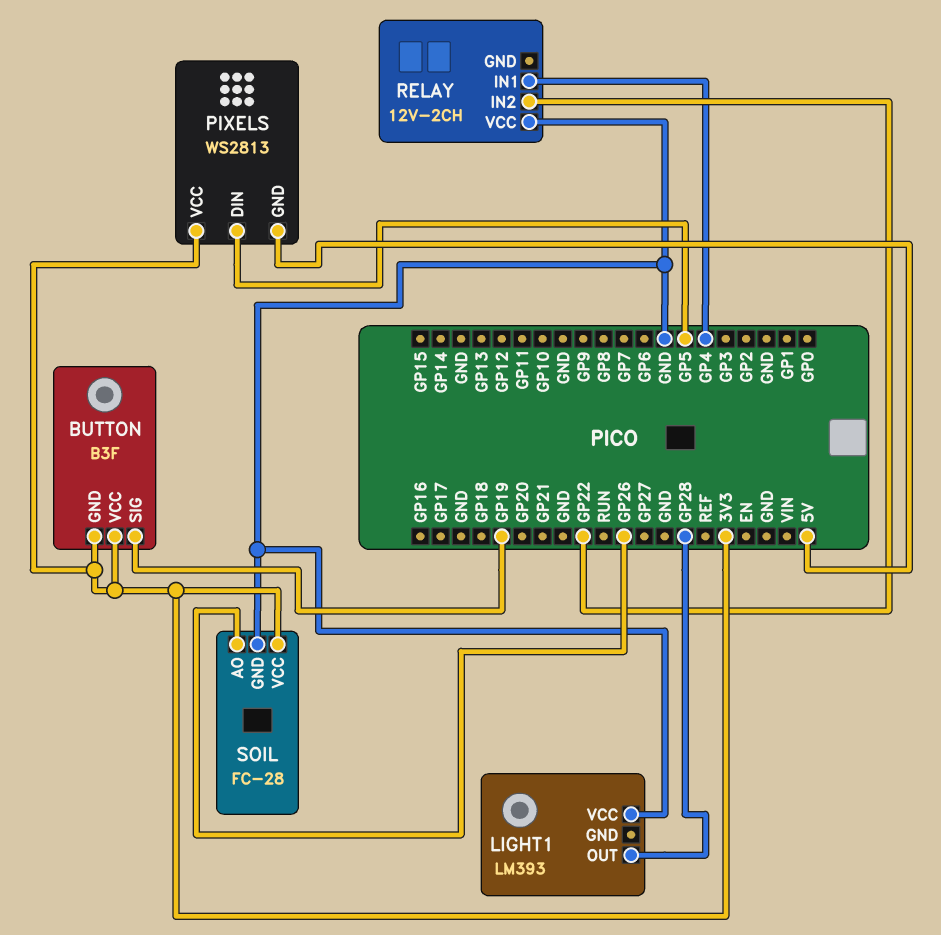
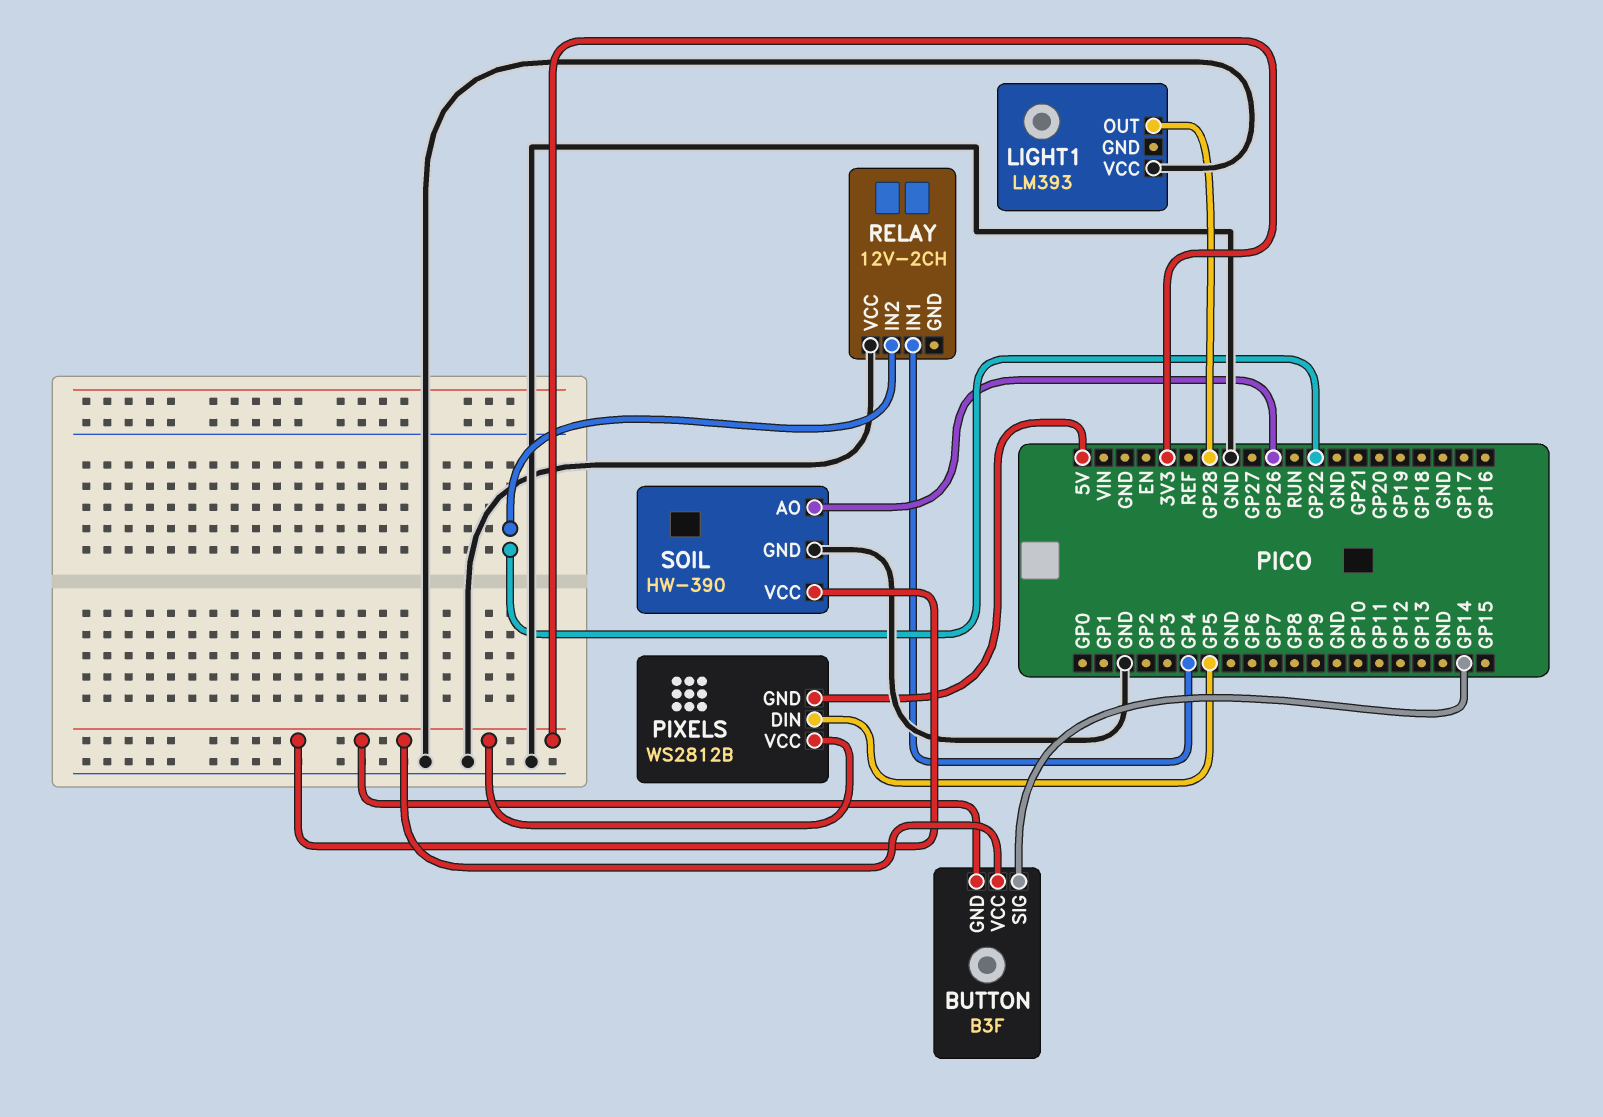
BUTTON pin SIG: GP19 -> GP14
PIXELS: WS2813 -> WS2812B
SOIL: FC-28 -> HW-390

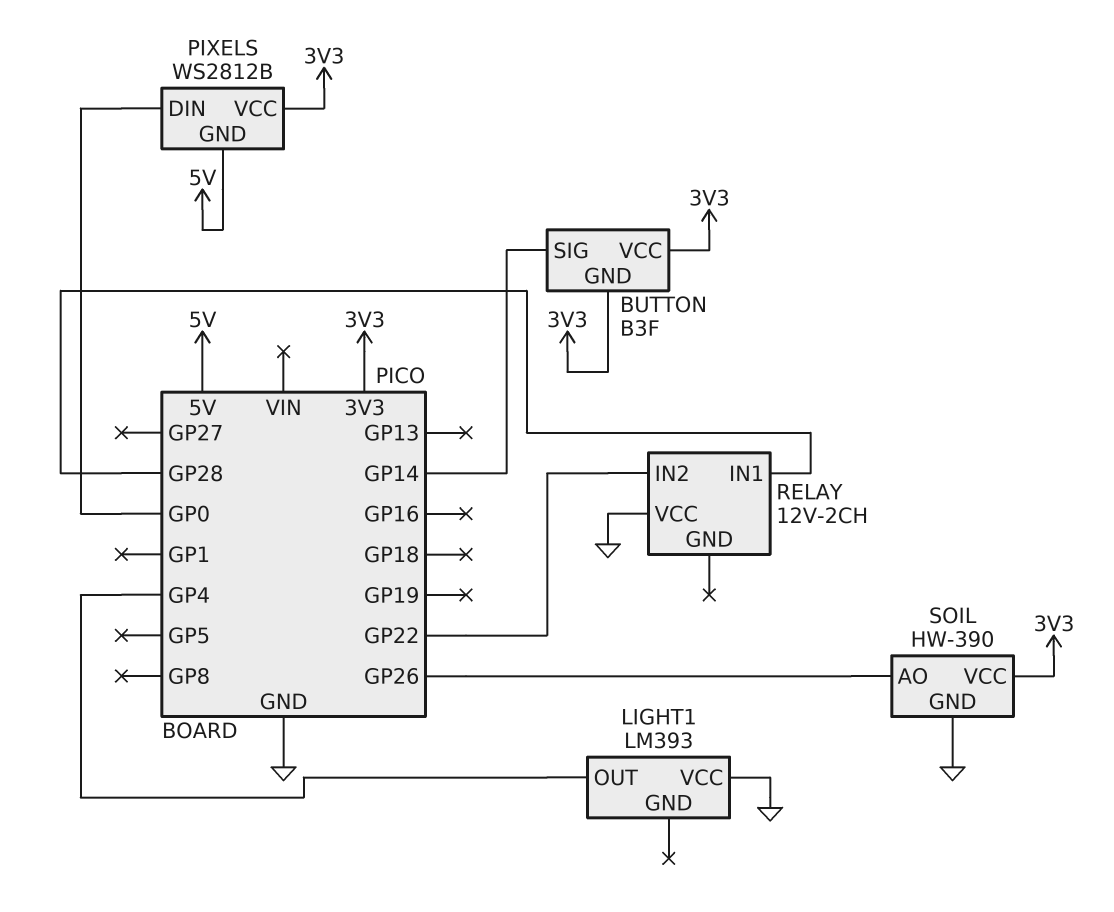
LIGHT1 pin OUT: GP28 -> GP4
PIXELS pin DIN: GP5 -> GP0
RELAY pin IN1: GP4 -> GP28

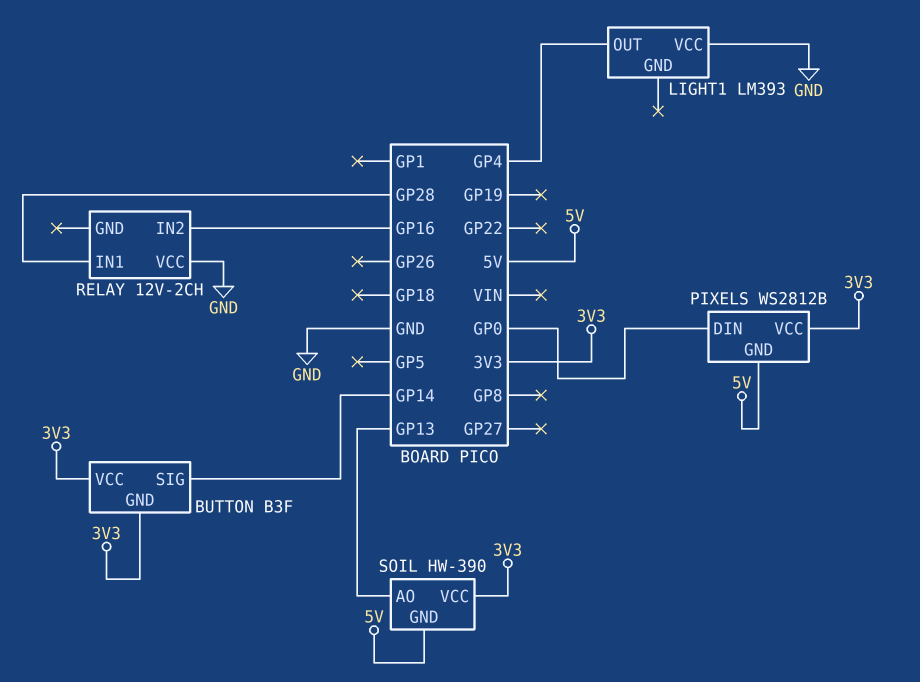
RELAY pin IN2: GP22 -> GP16
SOIL pin AO: GP26 -> GP13
SOIL pin GND: GND -> 5V

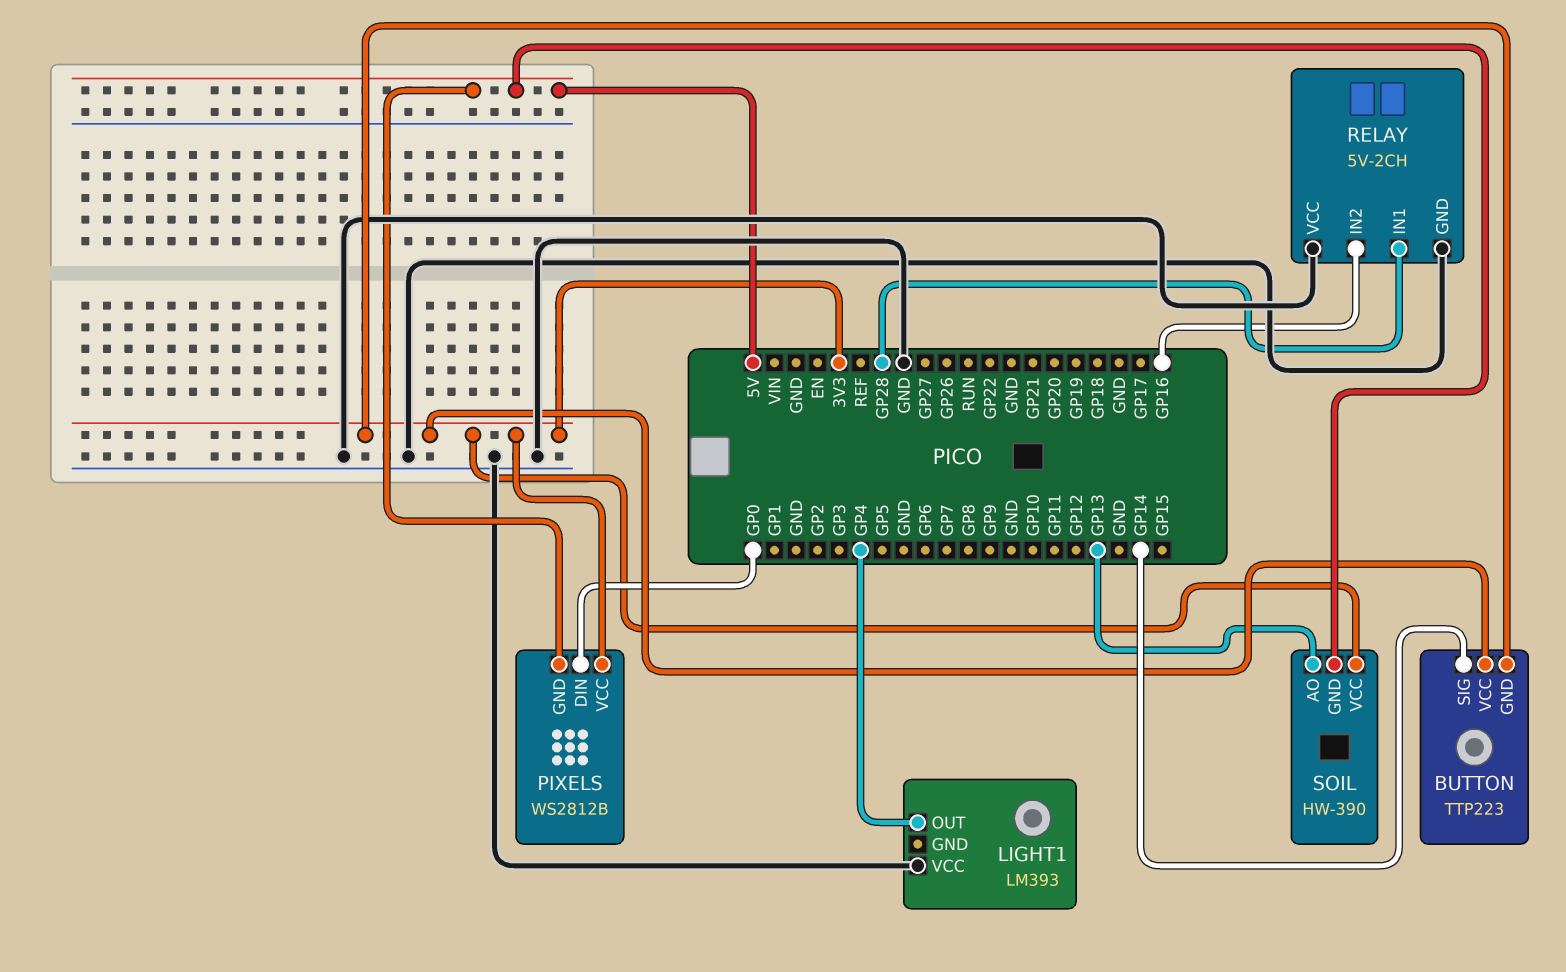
BUTTON: B3F -> TTP223
RELAY: 12V-2CH -> 5V-2CH
RELAY pin GND: none -> GND

